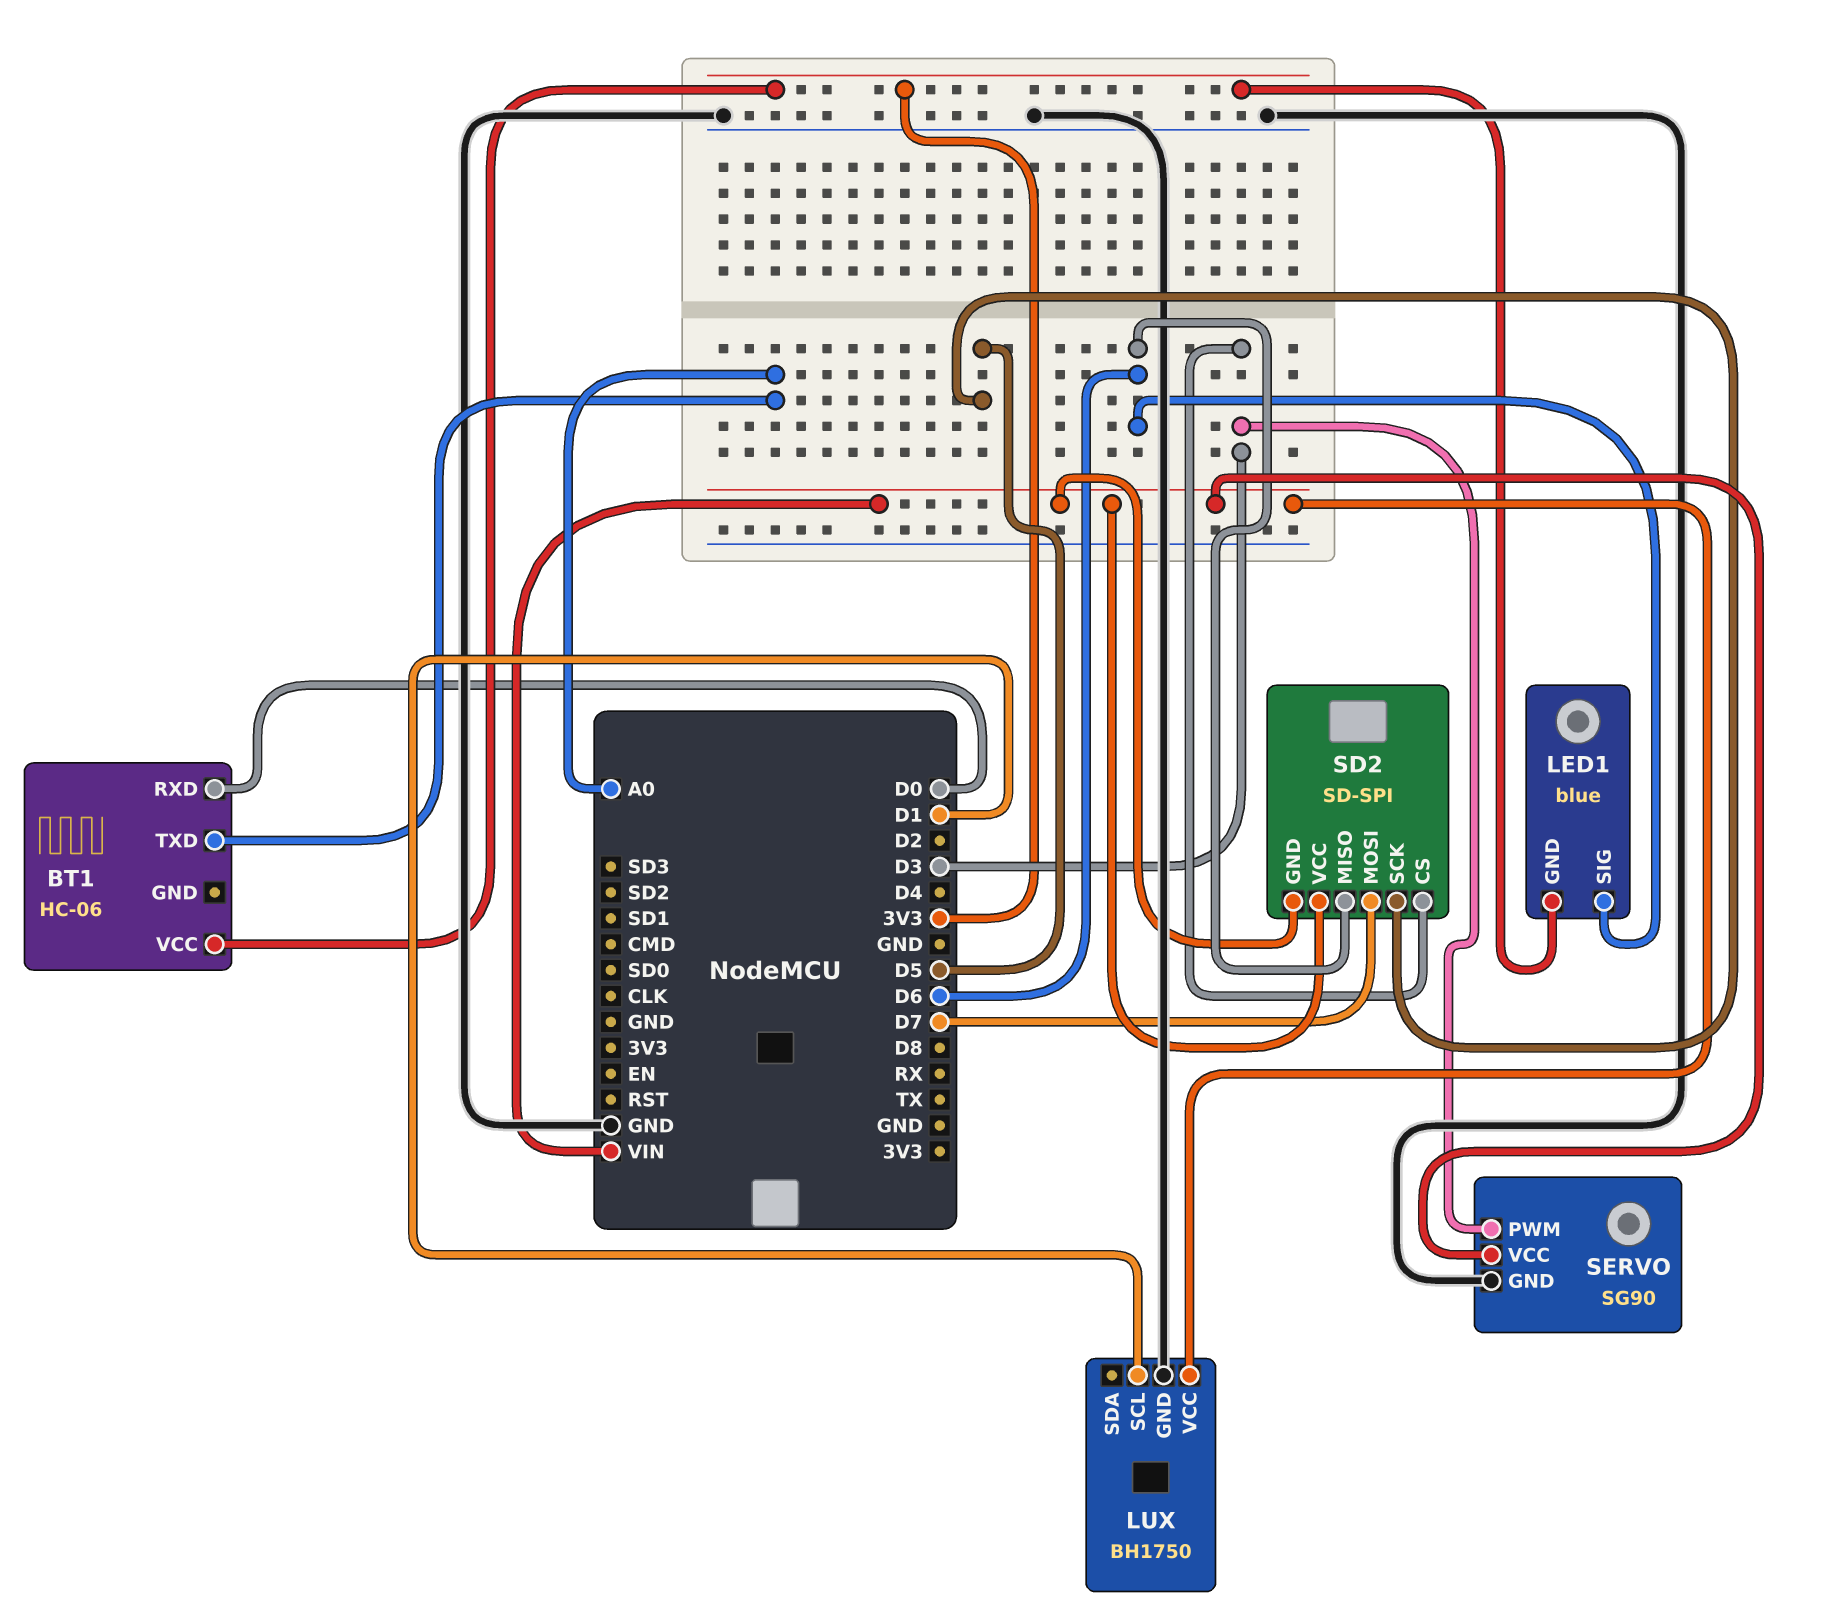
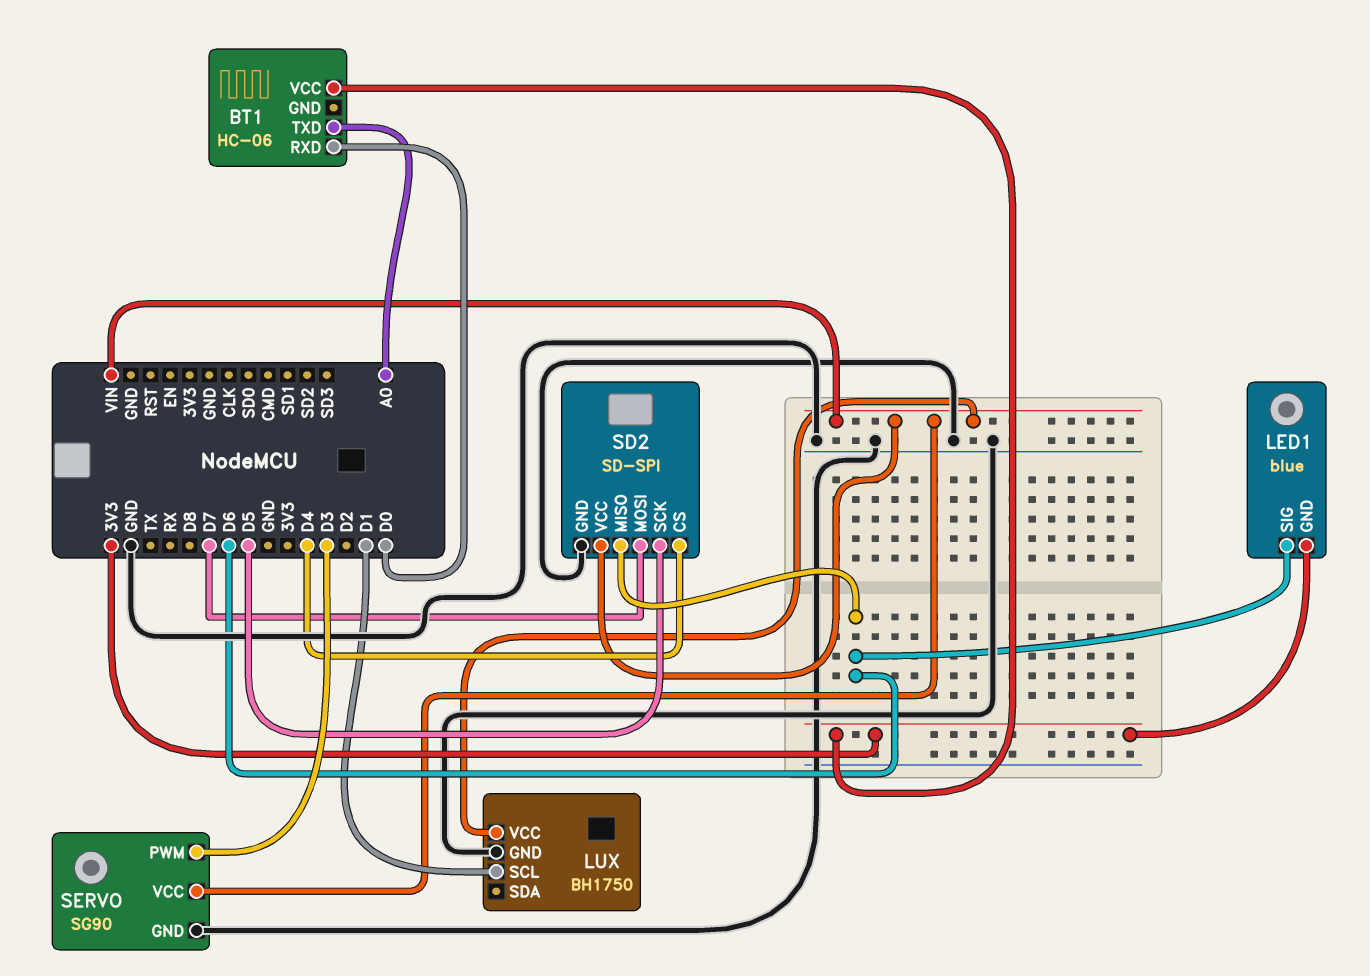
SD2 pin CS: D3 -> D4
SD2 pin GND: VIN -> GND

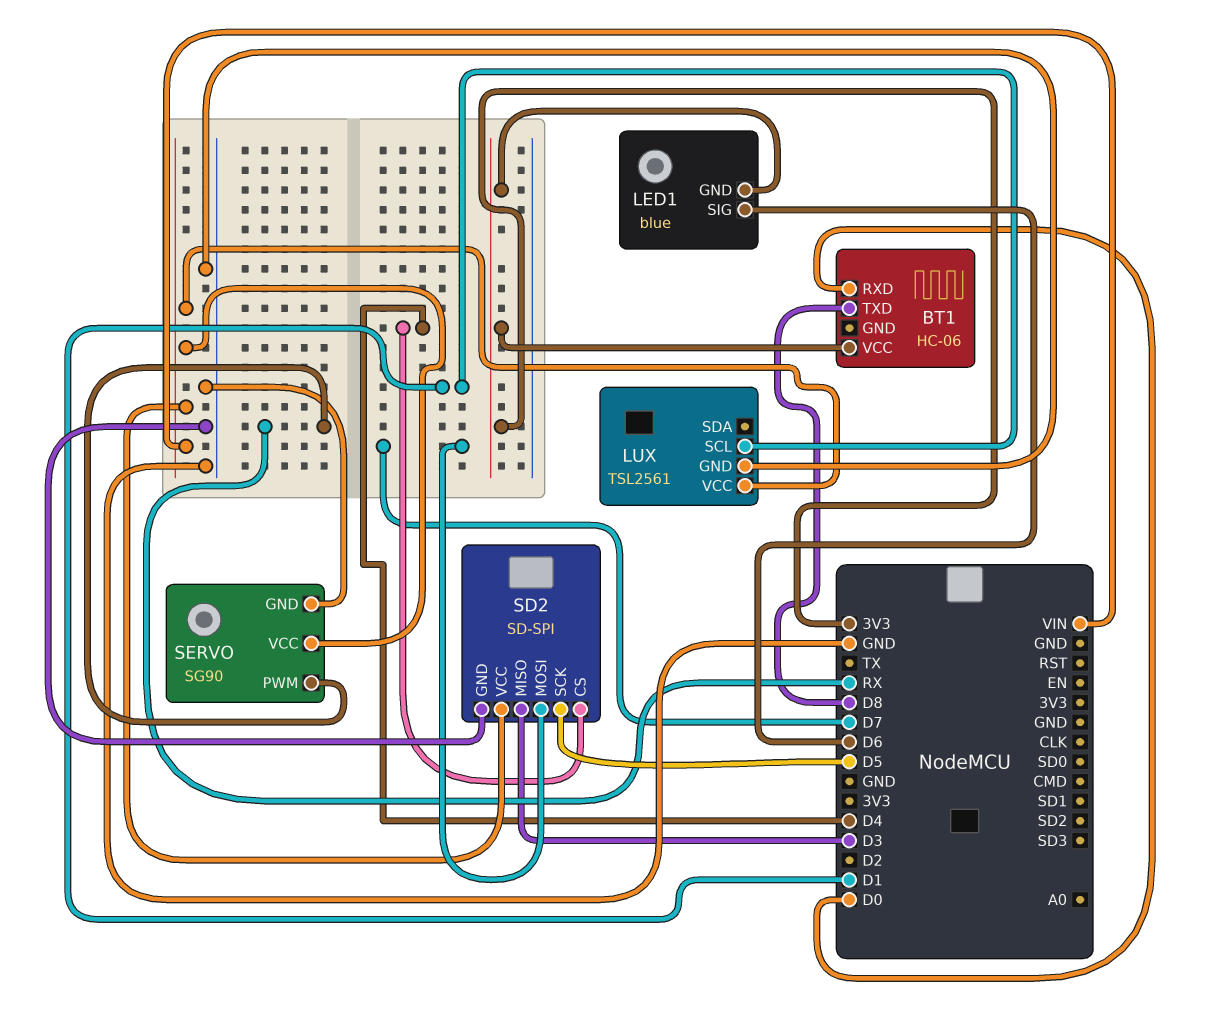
BT1 pin TXD: A0 -> D8
LUX: BH1750 -> TSL2561
SD2 pin MISO: D6 -> D3
SERVO pin PWM: D3 -> RX

